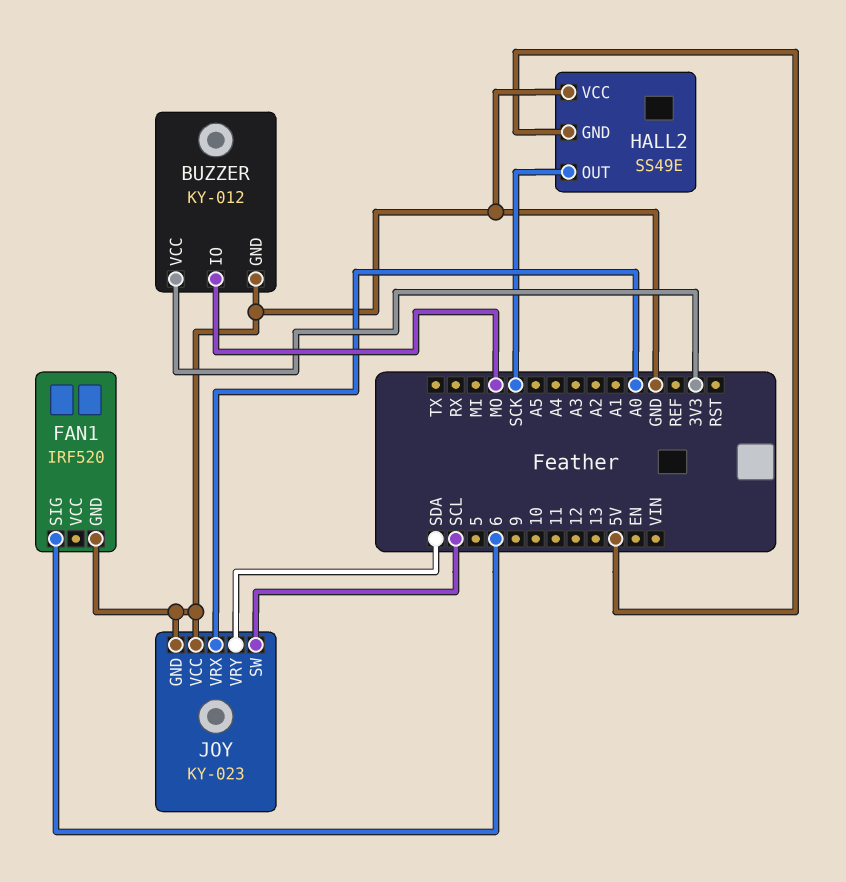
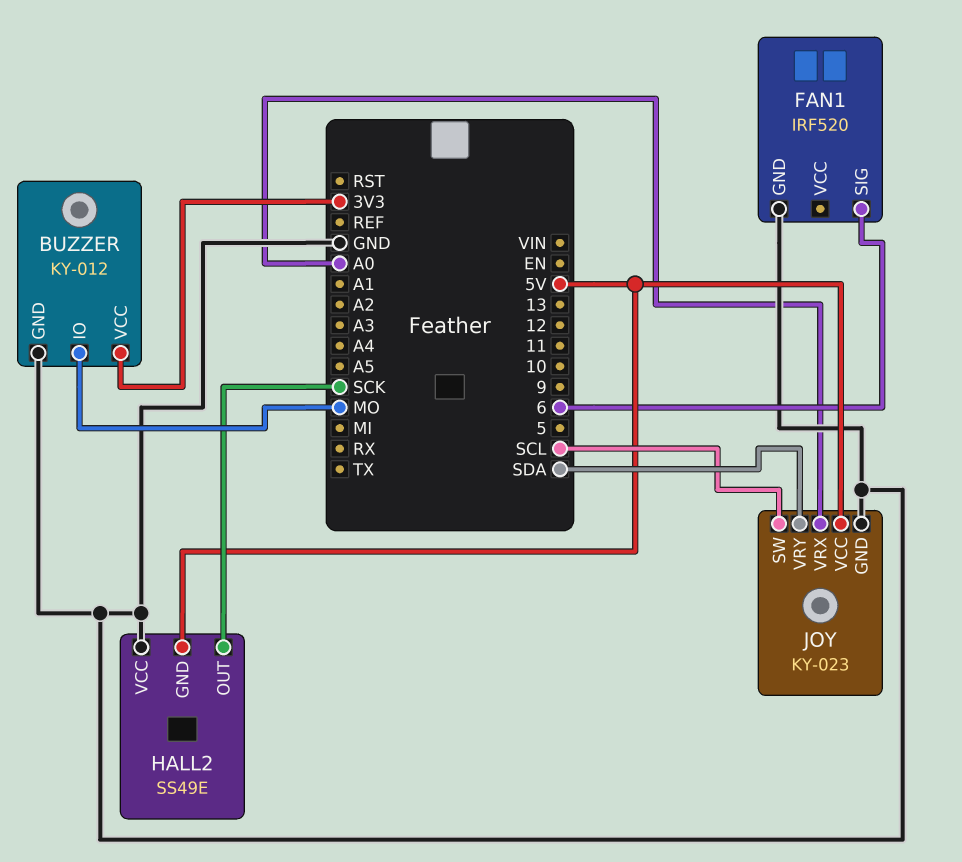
JOY pin VCC: GND -> 5V

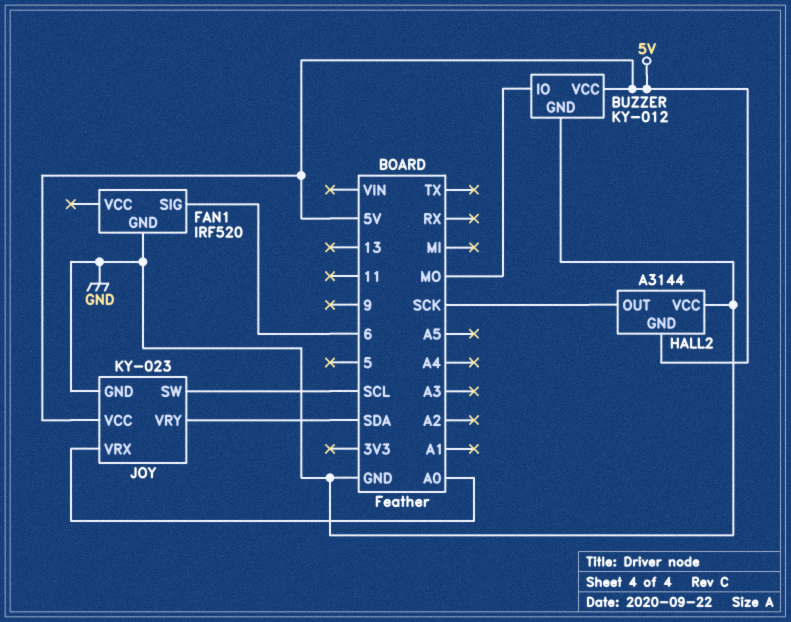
BUZZER pin VCC: 3V3 -> 5V
HALL2: SS49E -> A3144

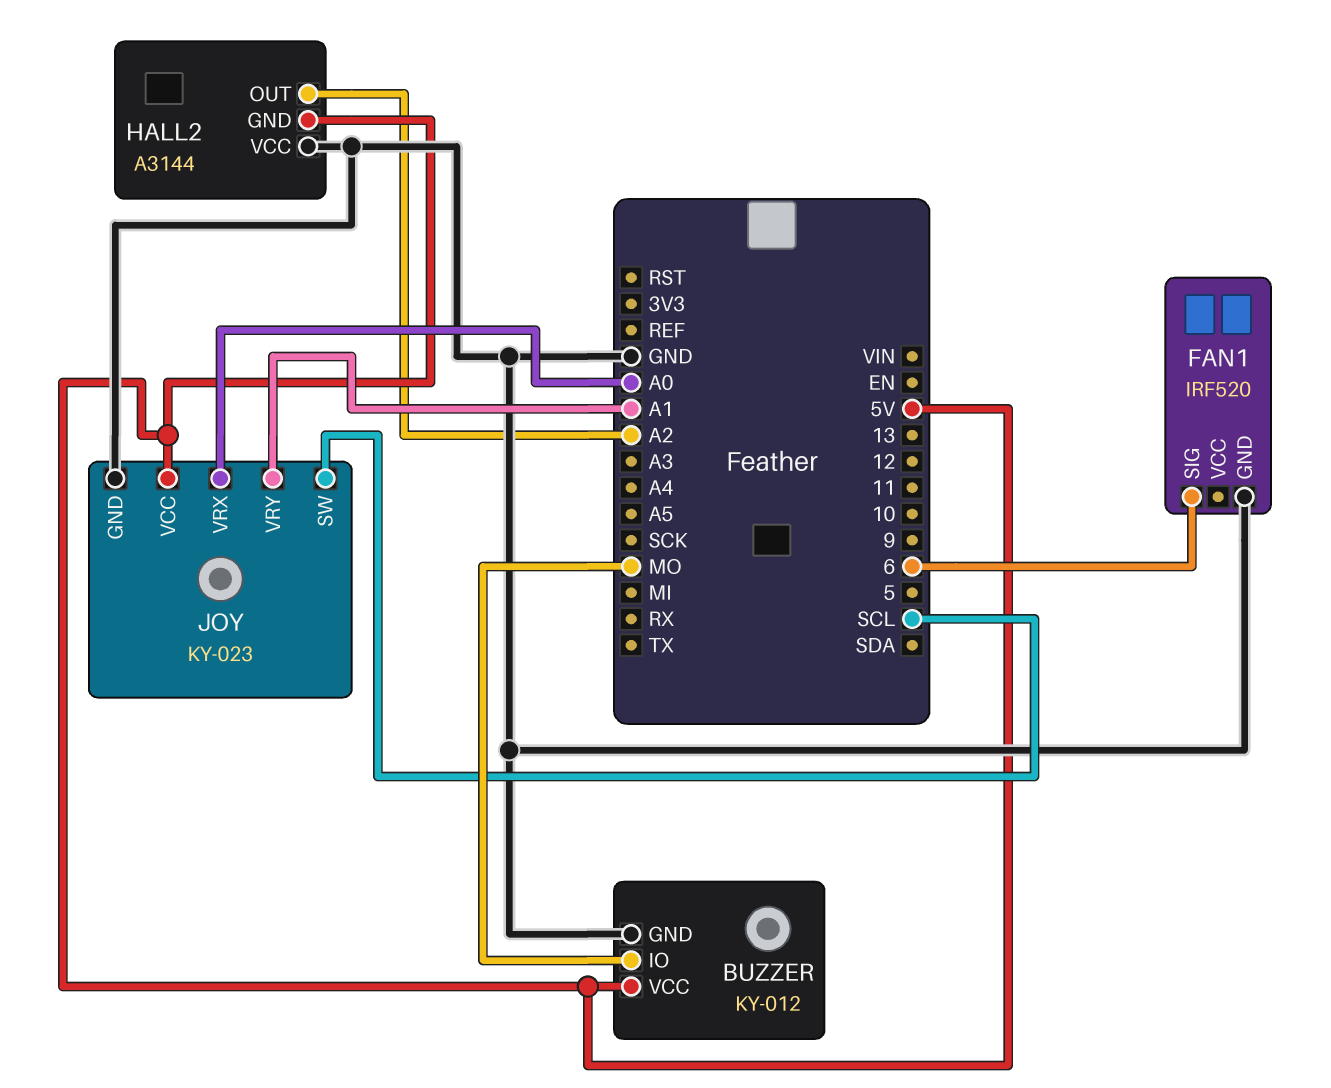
HALL2 pin OUT: SCK -> A2
JOY pin VRY: SDA -> A1

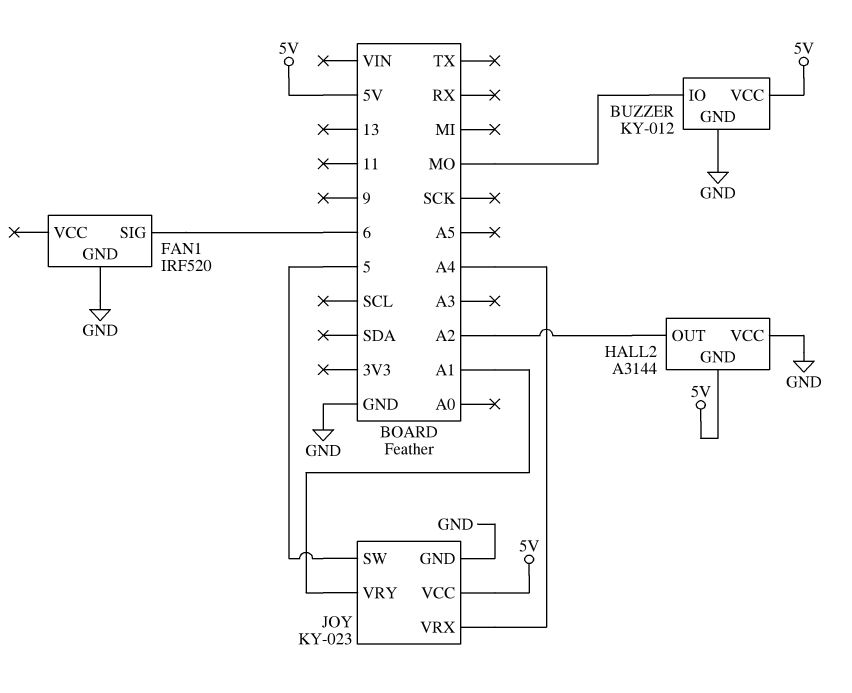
JOY pin SW: SCL -> 5
JOY pin VRX: A0 -> A4

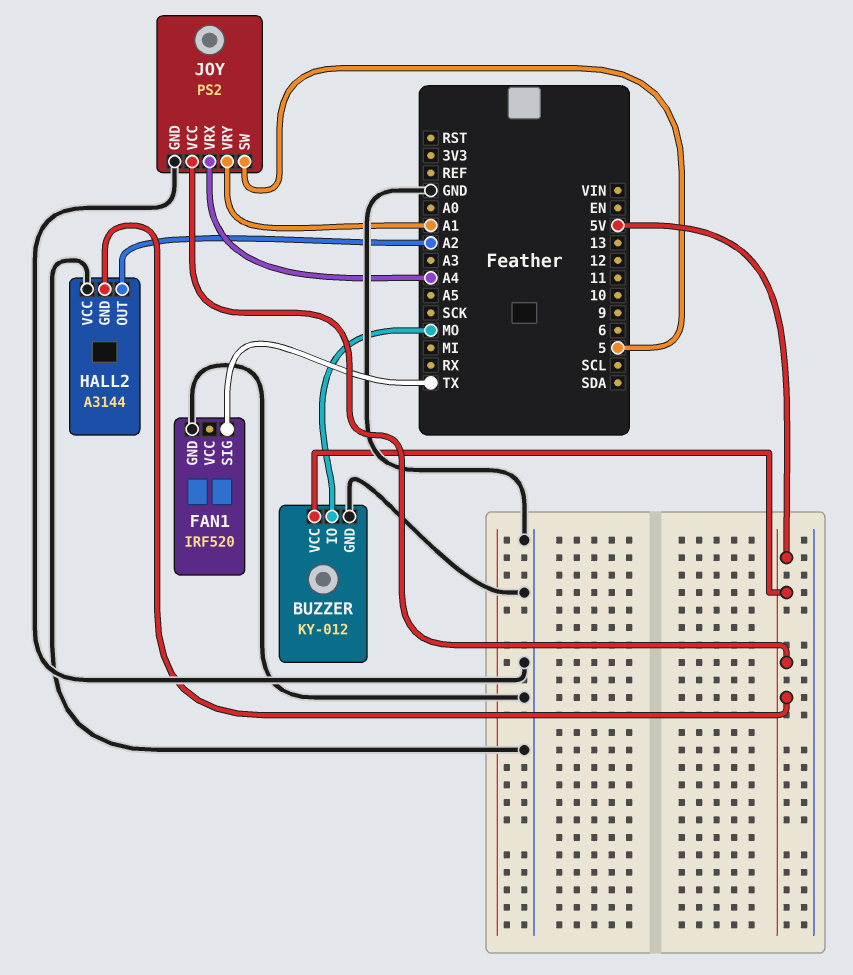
FAN1 pin SIG: 6 -> TX
JOY: KY-023 -> PS2

